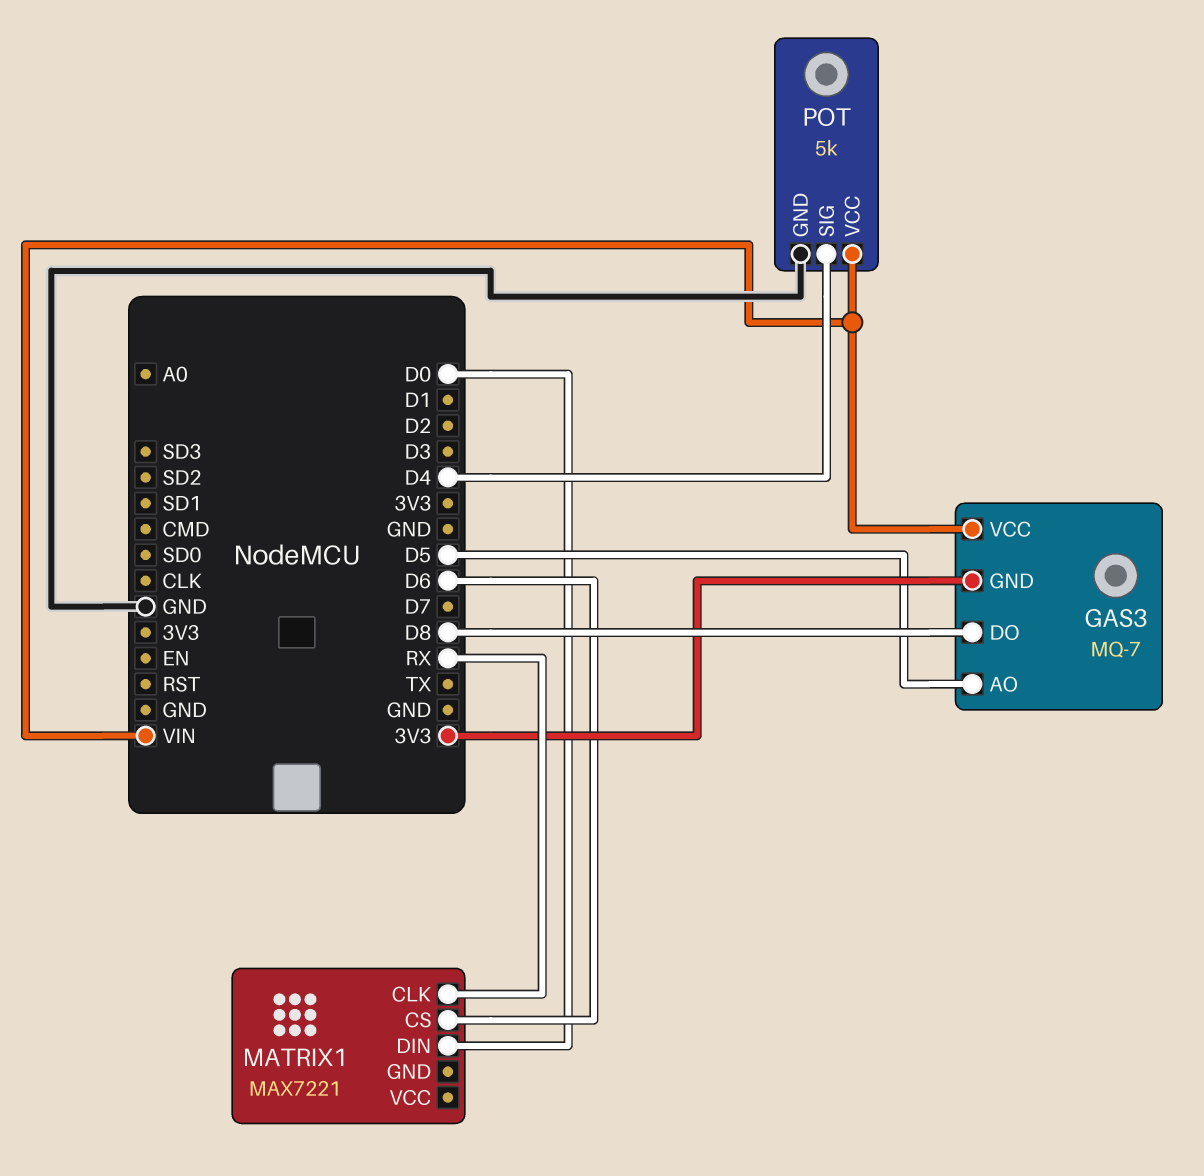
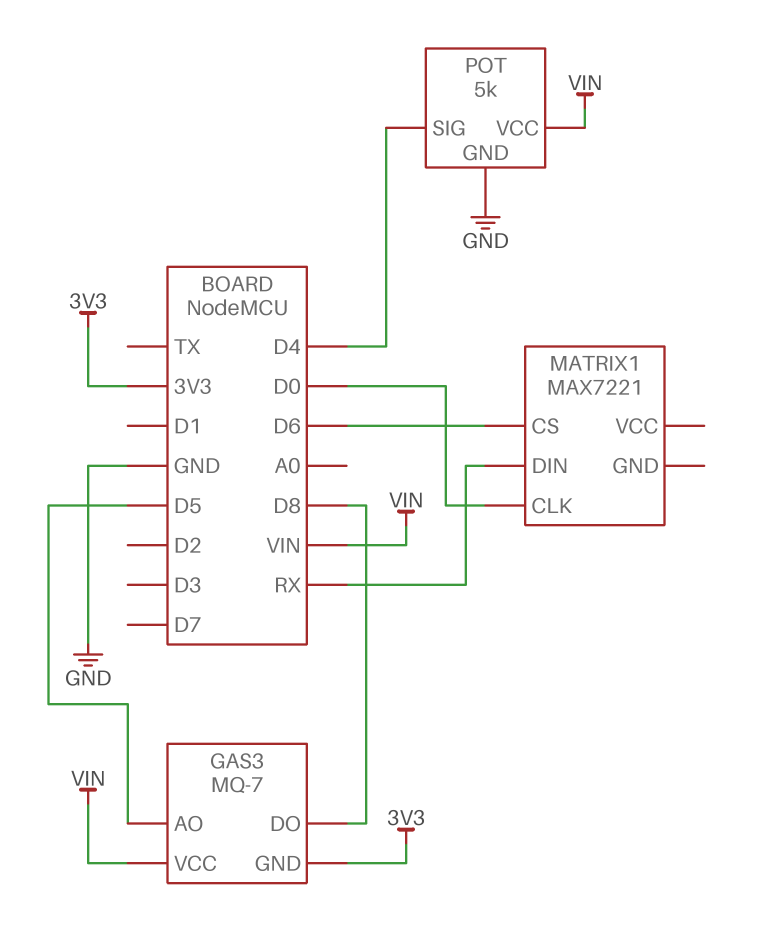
MATRIX1 pin CLK: RX -> D0
MATRIX1 pin DIN: D0 -> RX

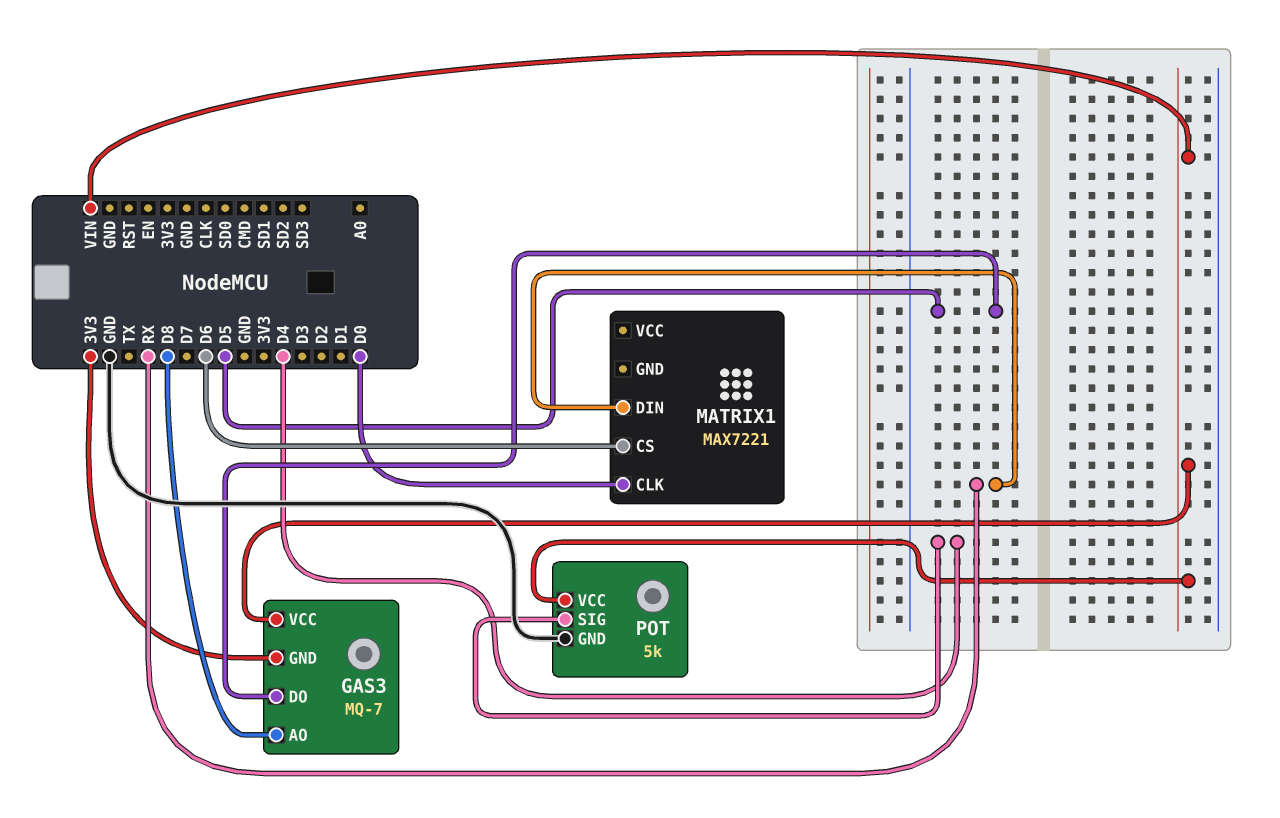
GAS3 pin AO: D5 -> D8
GAS3 pin DO: D8 -> D5

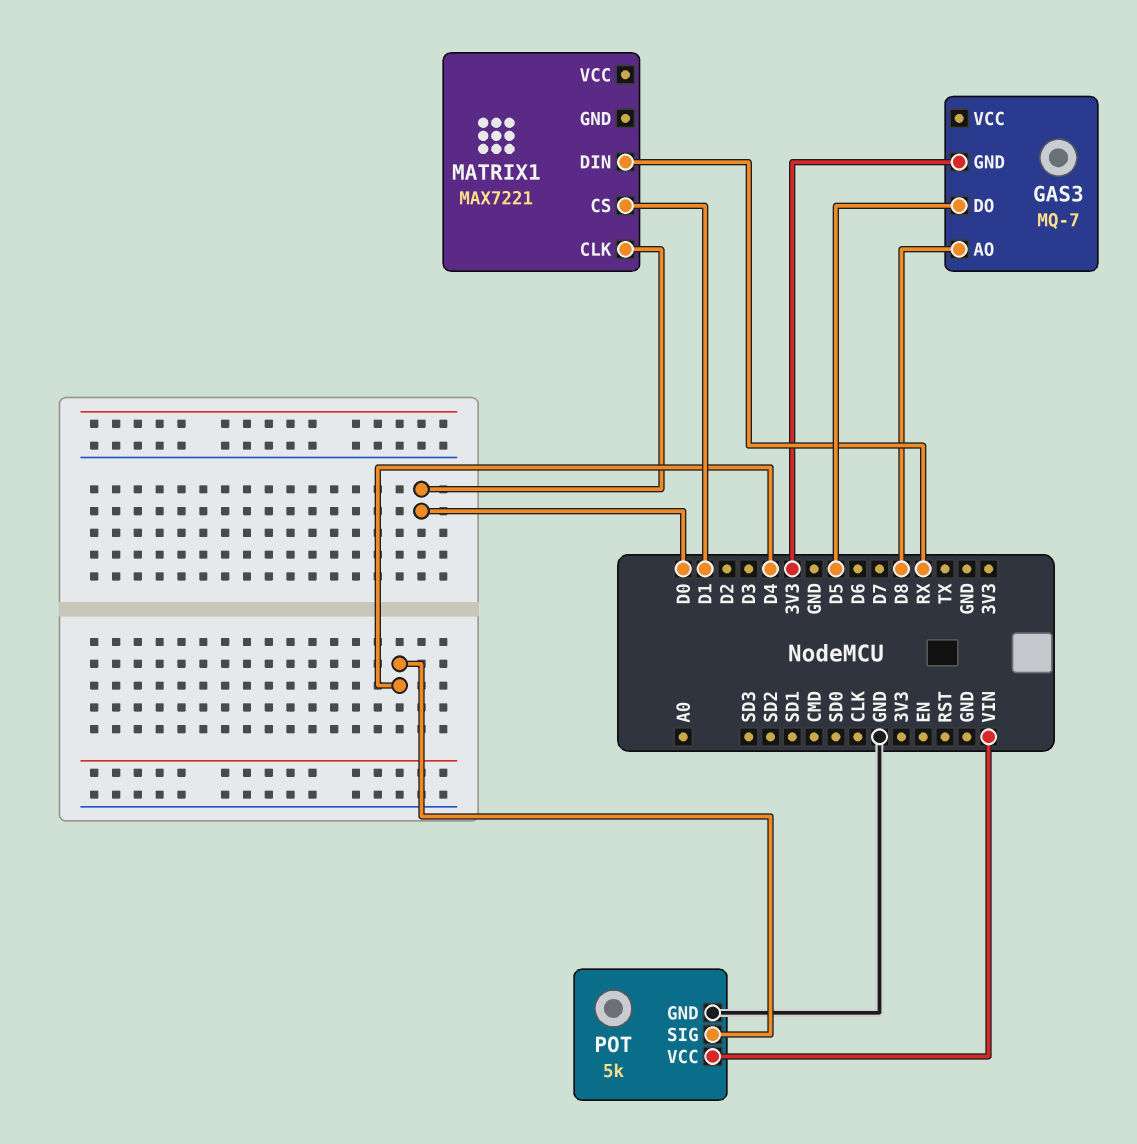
GAS3 pin VCC: VIN -> none
MATRIX1 pin CS: D6 -> D1

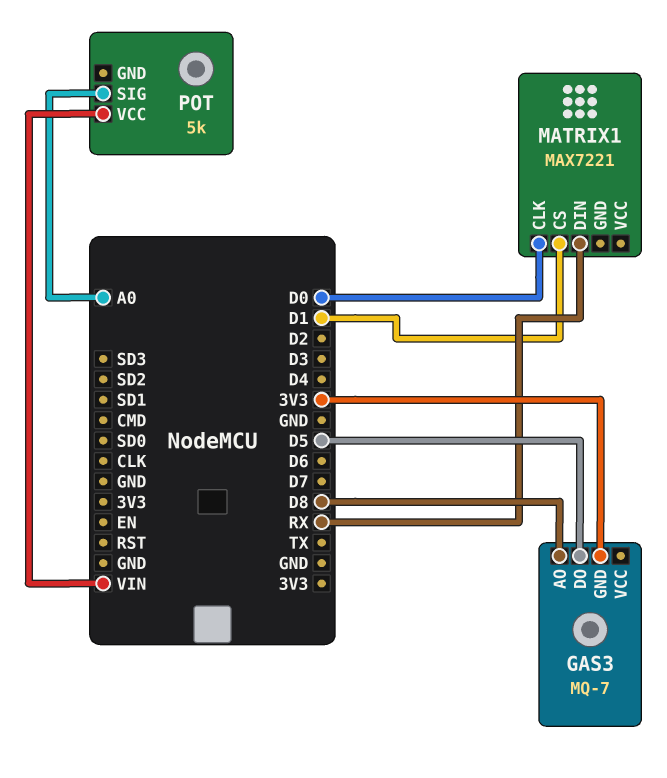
POT pin GND: GND -> none
POT pin SIG: D4 -> A0

